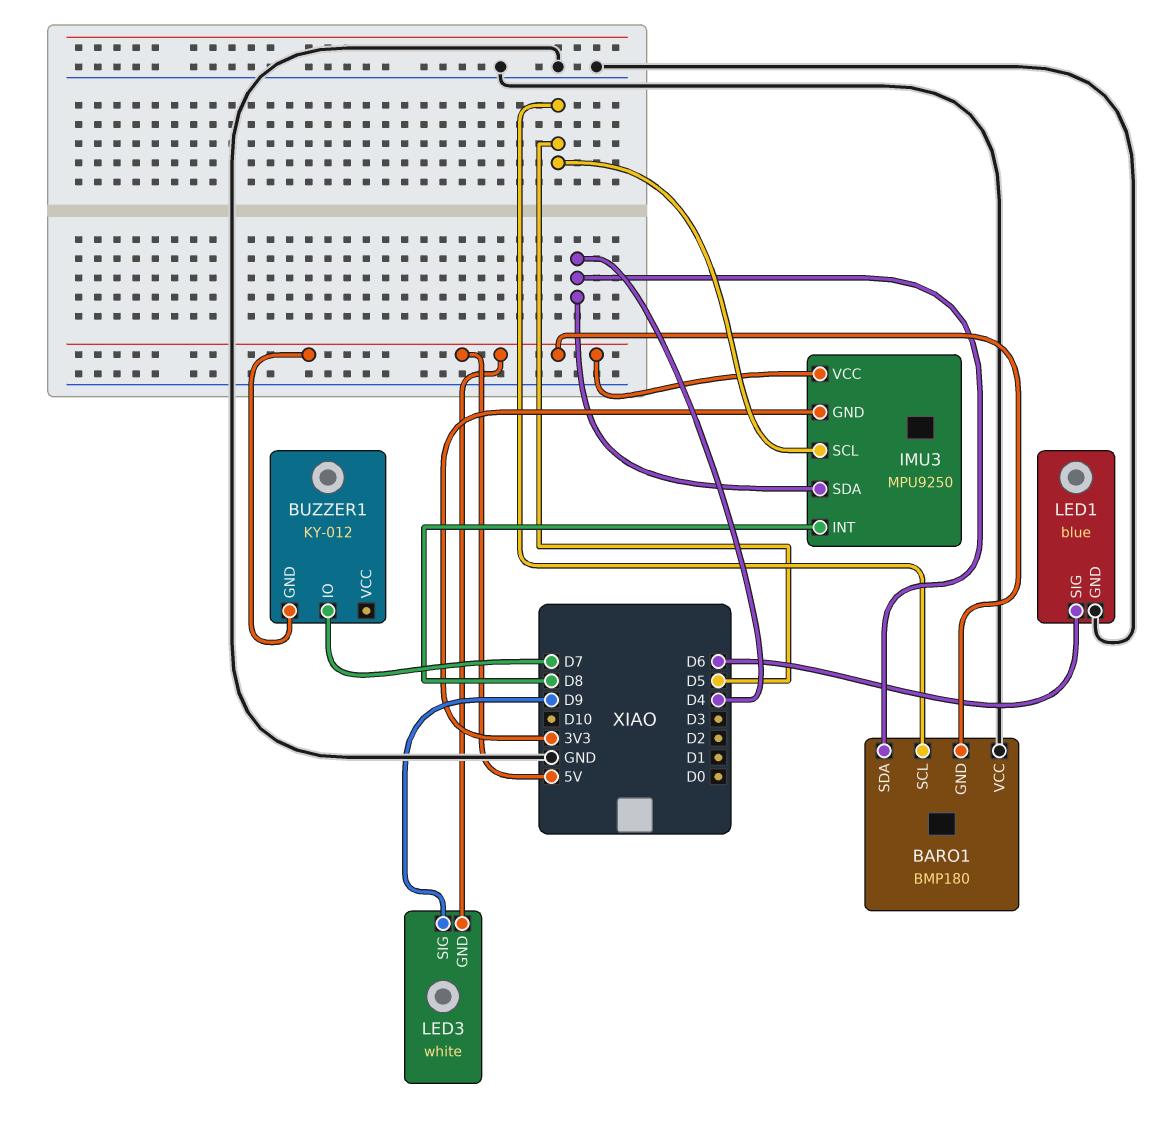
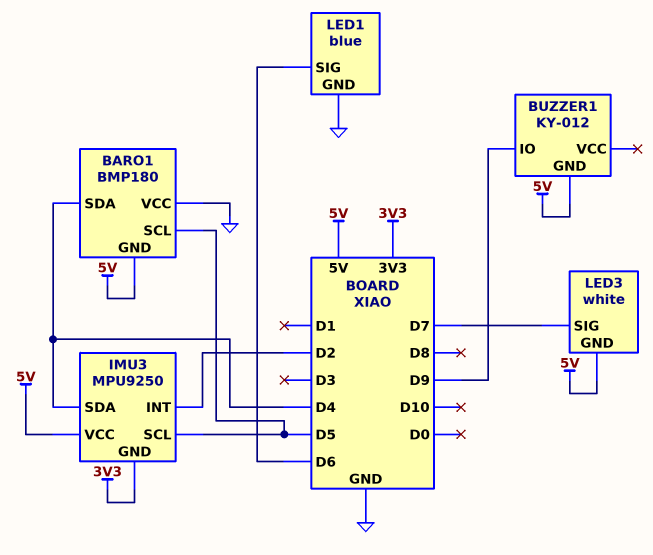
BUZZER1 pin IO: D7 -> D9
IMU3 pin INT: D8 -> D2
LED3 pin SIG: D9 -> D7

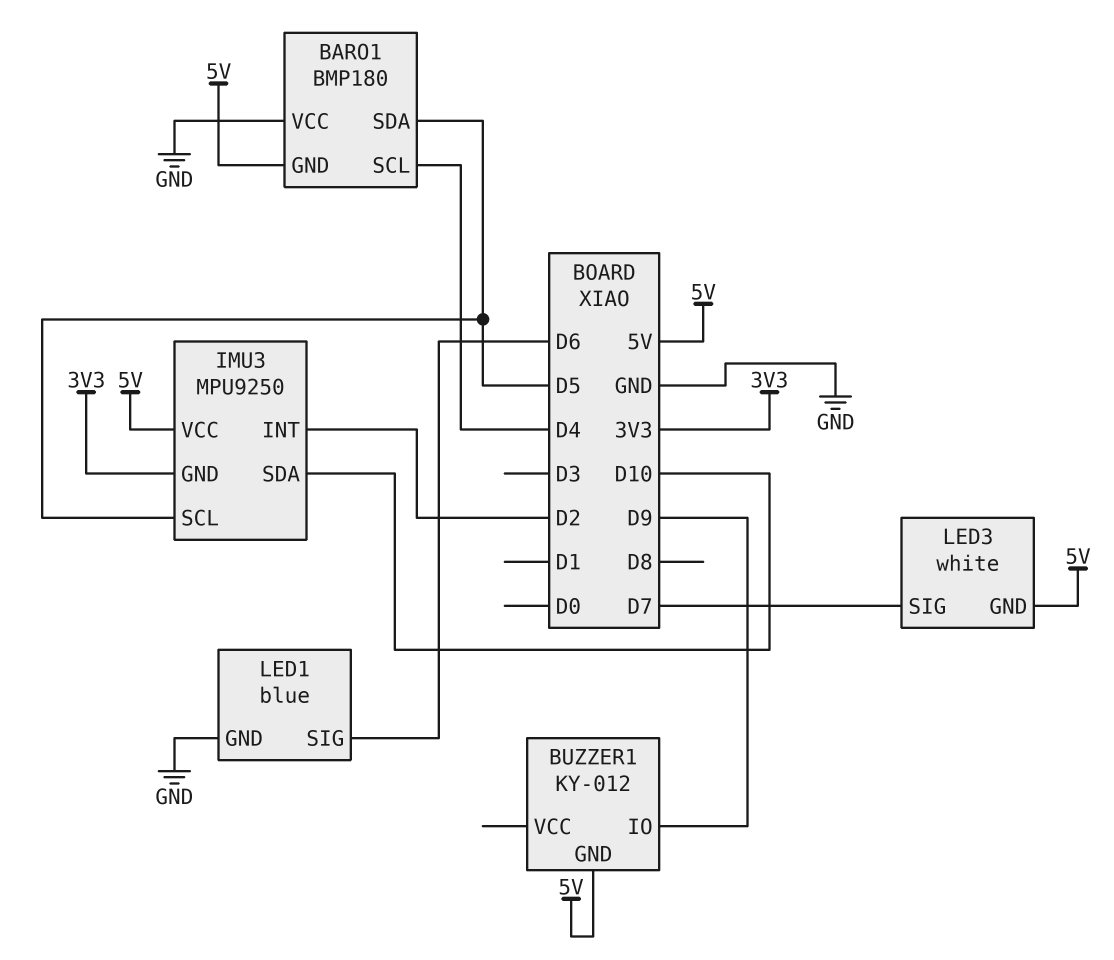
BARO1 pin SCL: D5 -> D4
BARO1 pin SDA: D4 -> D5
IMU3 pin SDA: D4 -> D10

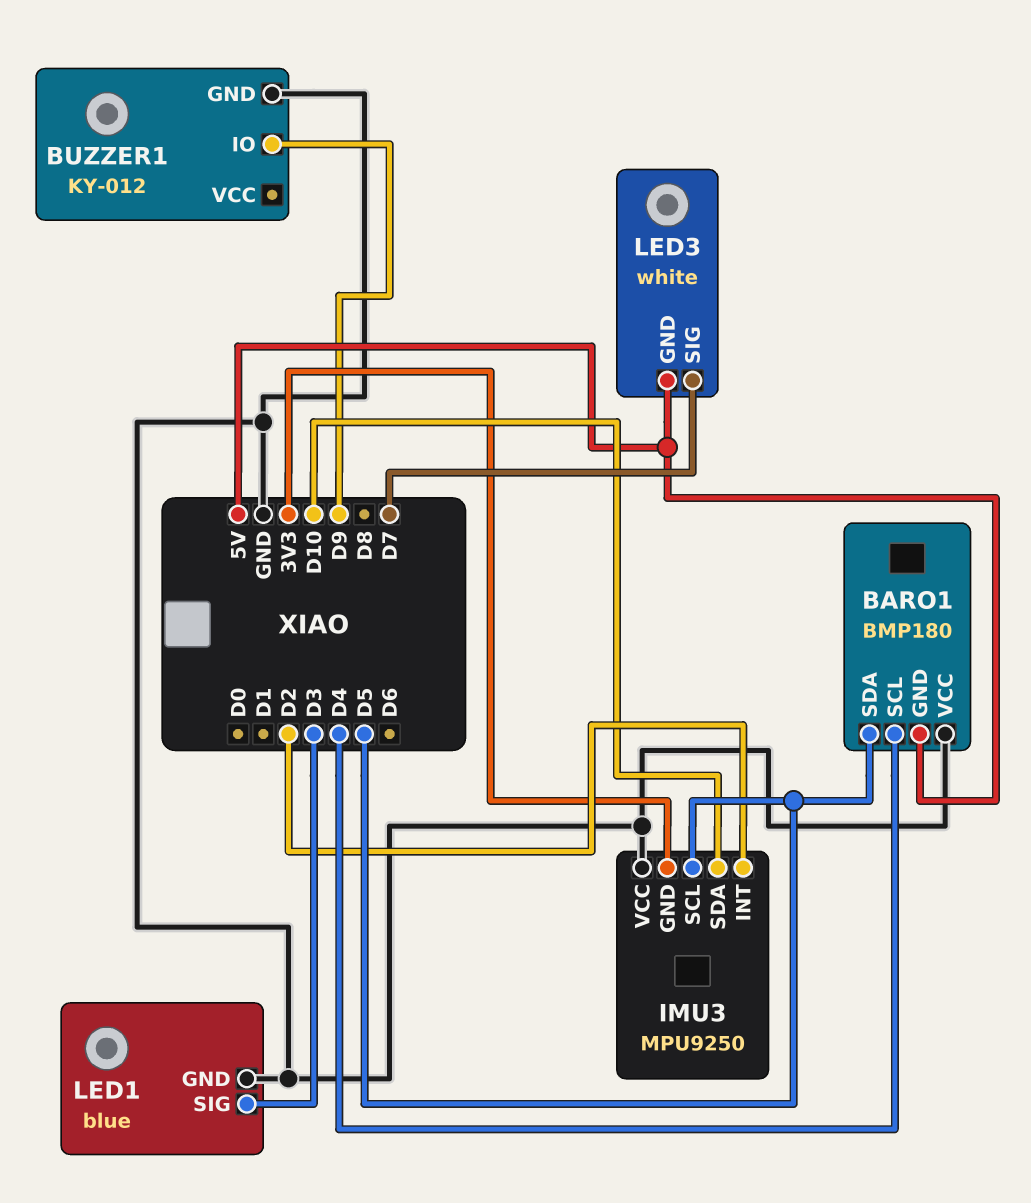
BUZZER1 pin GND: 5V -> GND
IMU3 pin VCC: 5V -> GND
LED1 pin SIG: D6 -> D3

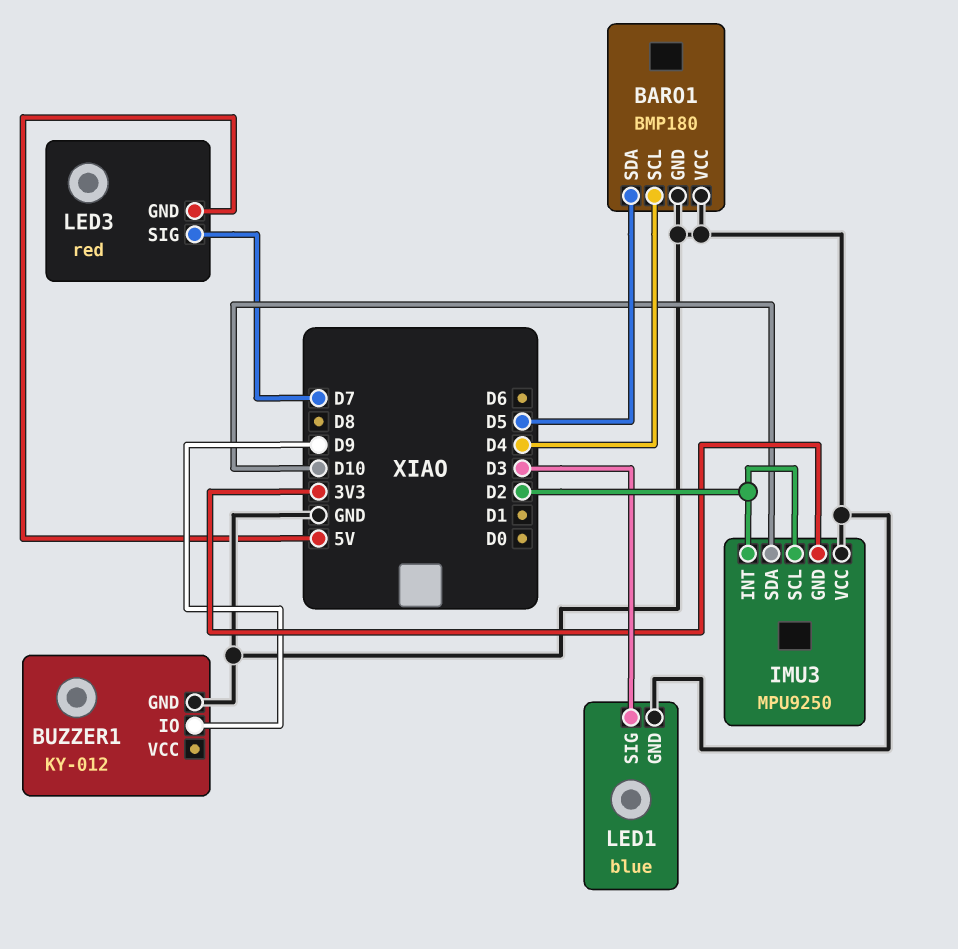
BARO1 pin GND: 5V -> GND
IMU3 pin SCL: D5 -> D2
LED3: white -> red

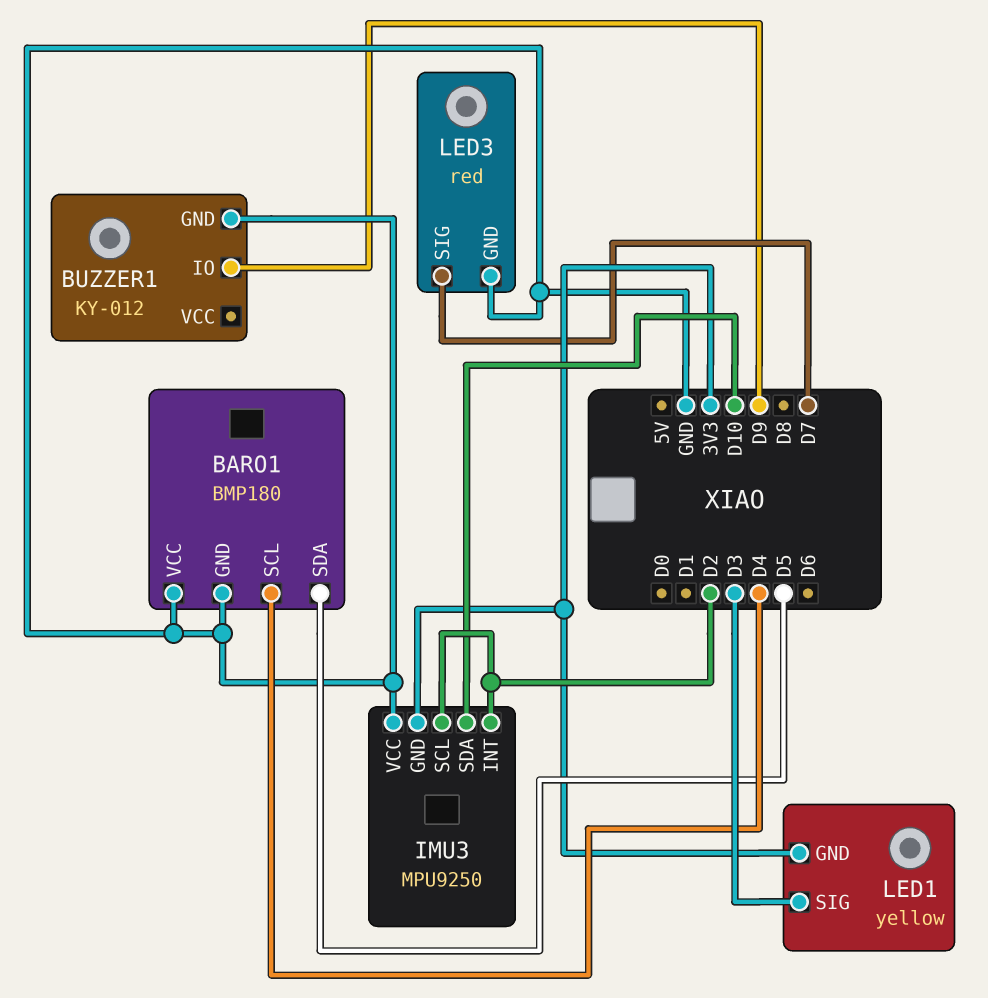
LED1: blue -> yellow
LED1 pin GND: GND -> 3V3
LED3 pin GND: 5V -> GND

